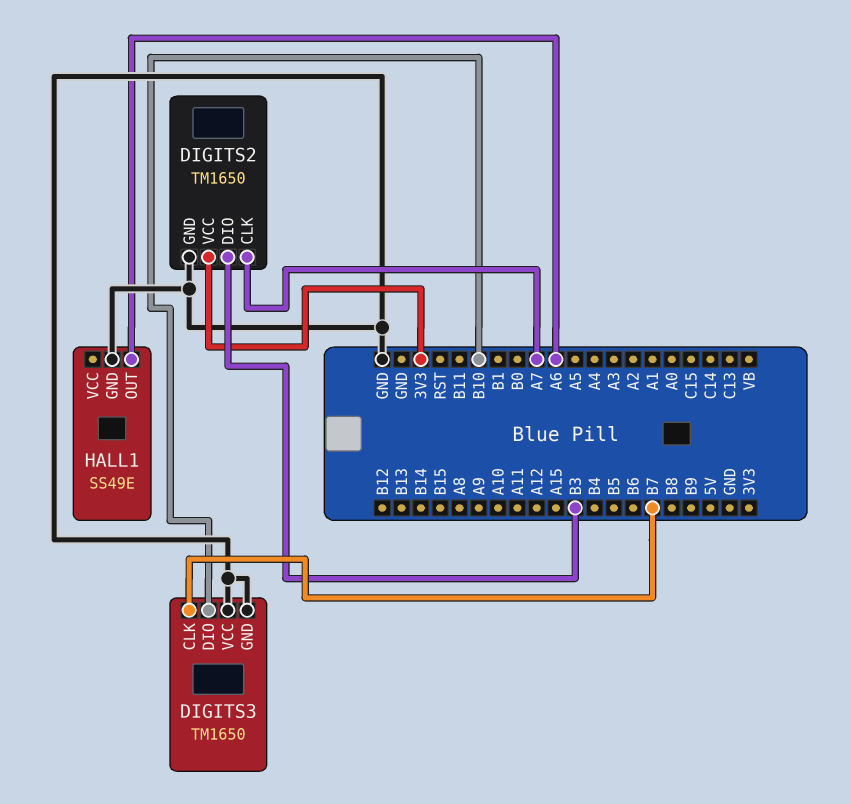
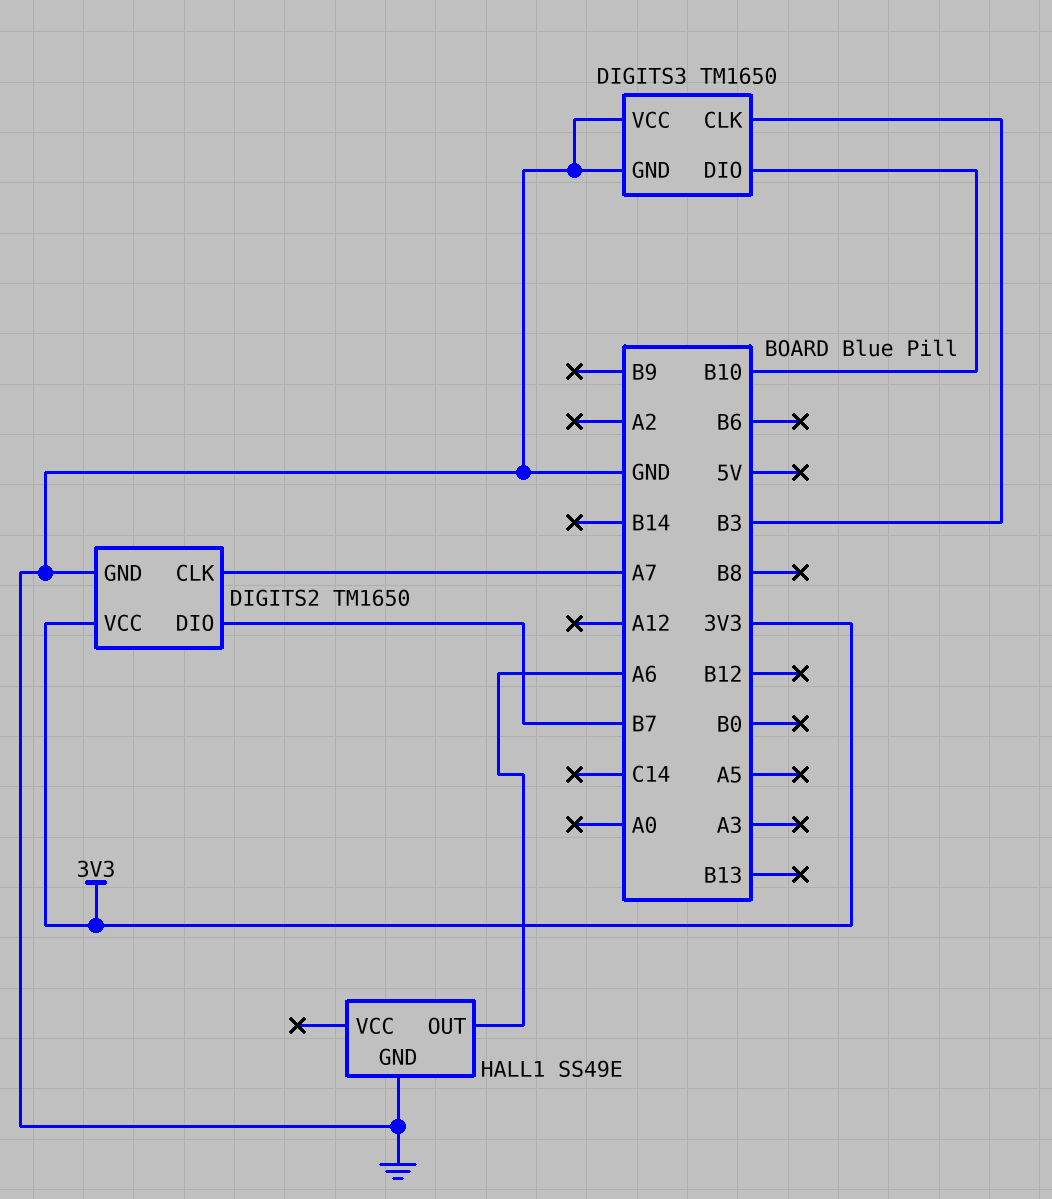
DIGITS2 pin DIO: B3 -> B7
DIGITS3 pin CLK: B7 -> B3

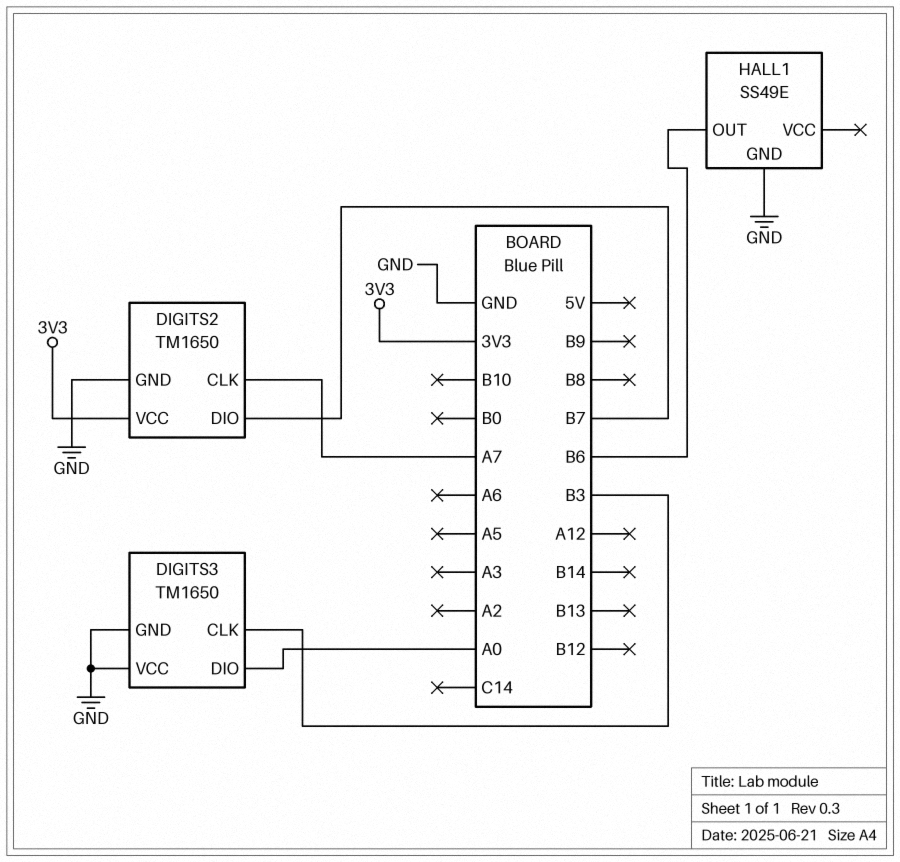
DIGITS3 pin DIO: B10 -> A0
HALL1 pin OUT: A6 -> B6

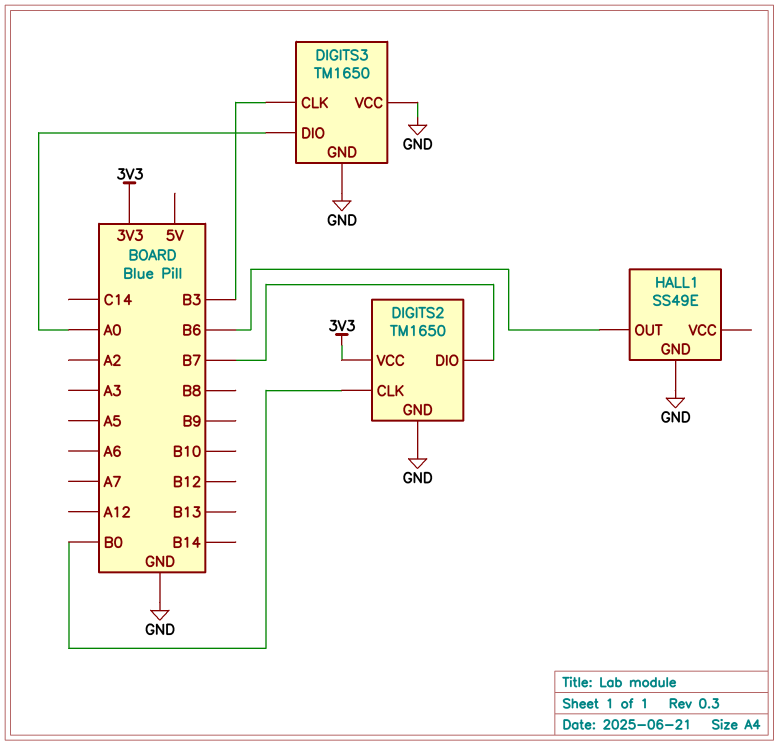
DIGITS2 pin CLK: A7 -> B0

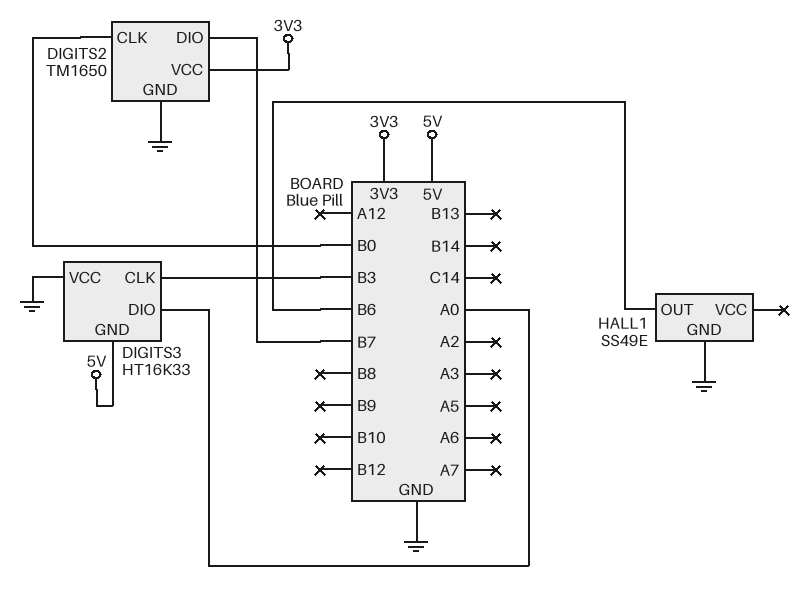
DIGITS3: TM1650 -> HT16K33
DIGITS3 pin GND: GND -> 5V

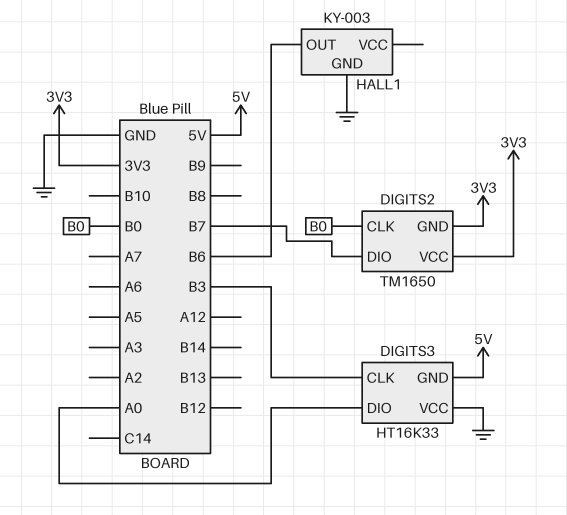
DIGITS2 pin GND: GND -> 3V3
HALL1: SS49E -> KY-003

